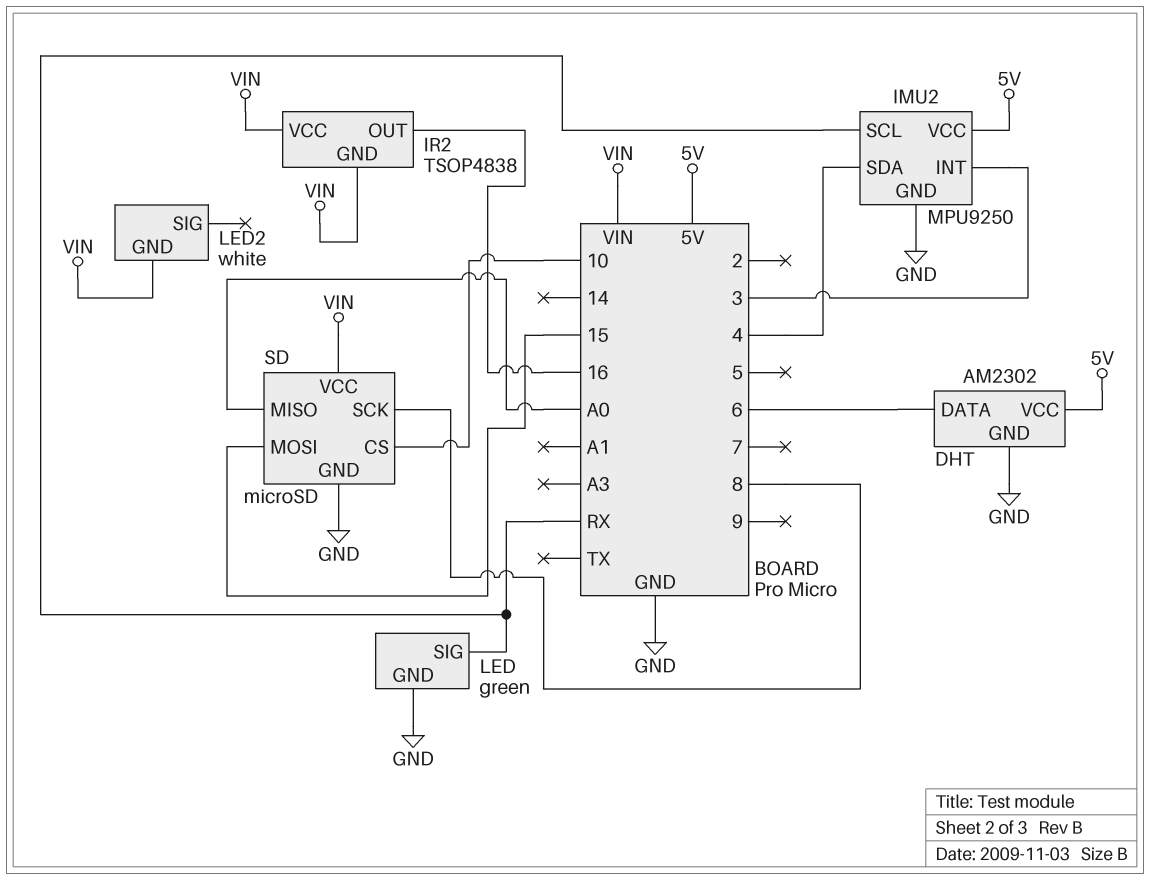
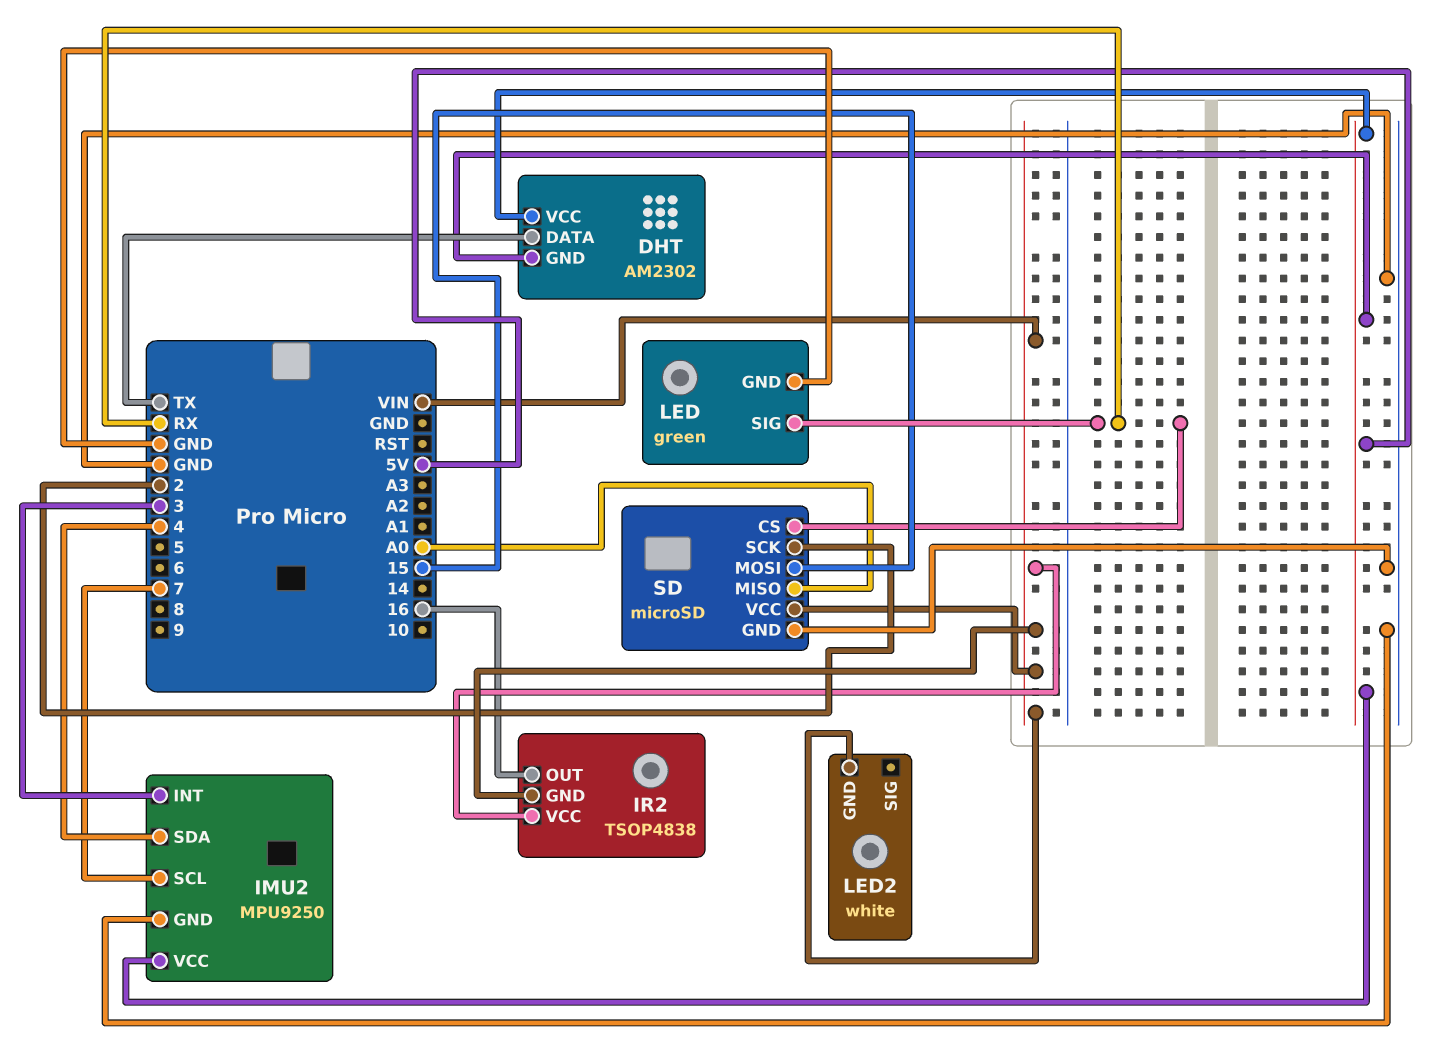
DHT pin DATA: 6 -> TX
DHT pin GND: GND -> 5V
IMU2 pin SCL: RX -> 7
SD pin CS: 10 -> RX
SD pin SCK: 8 -> 2

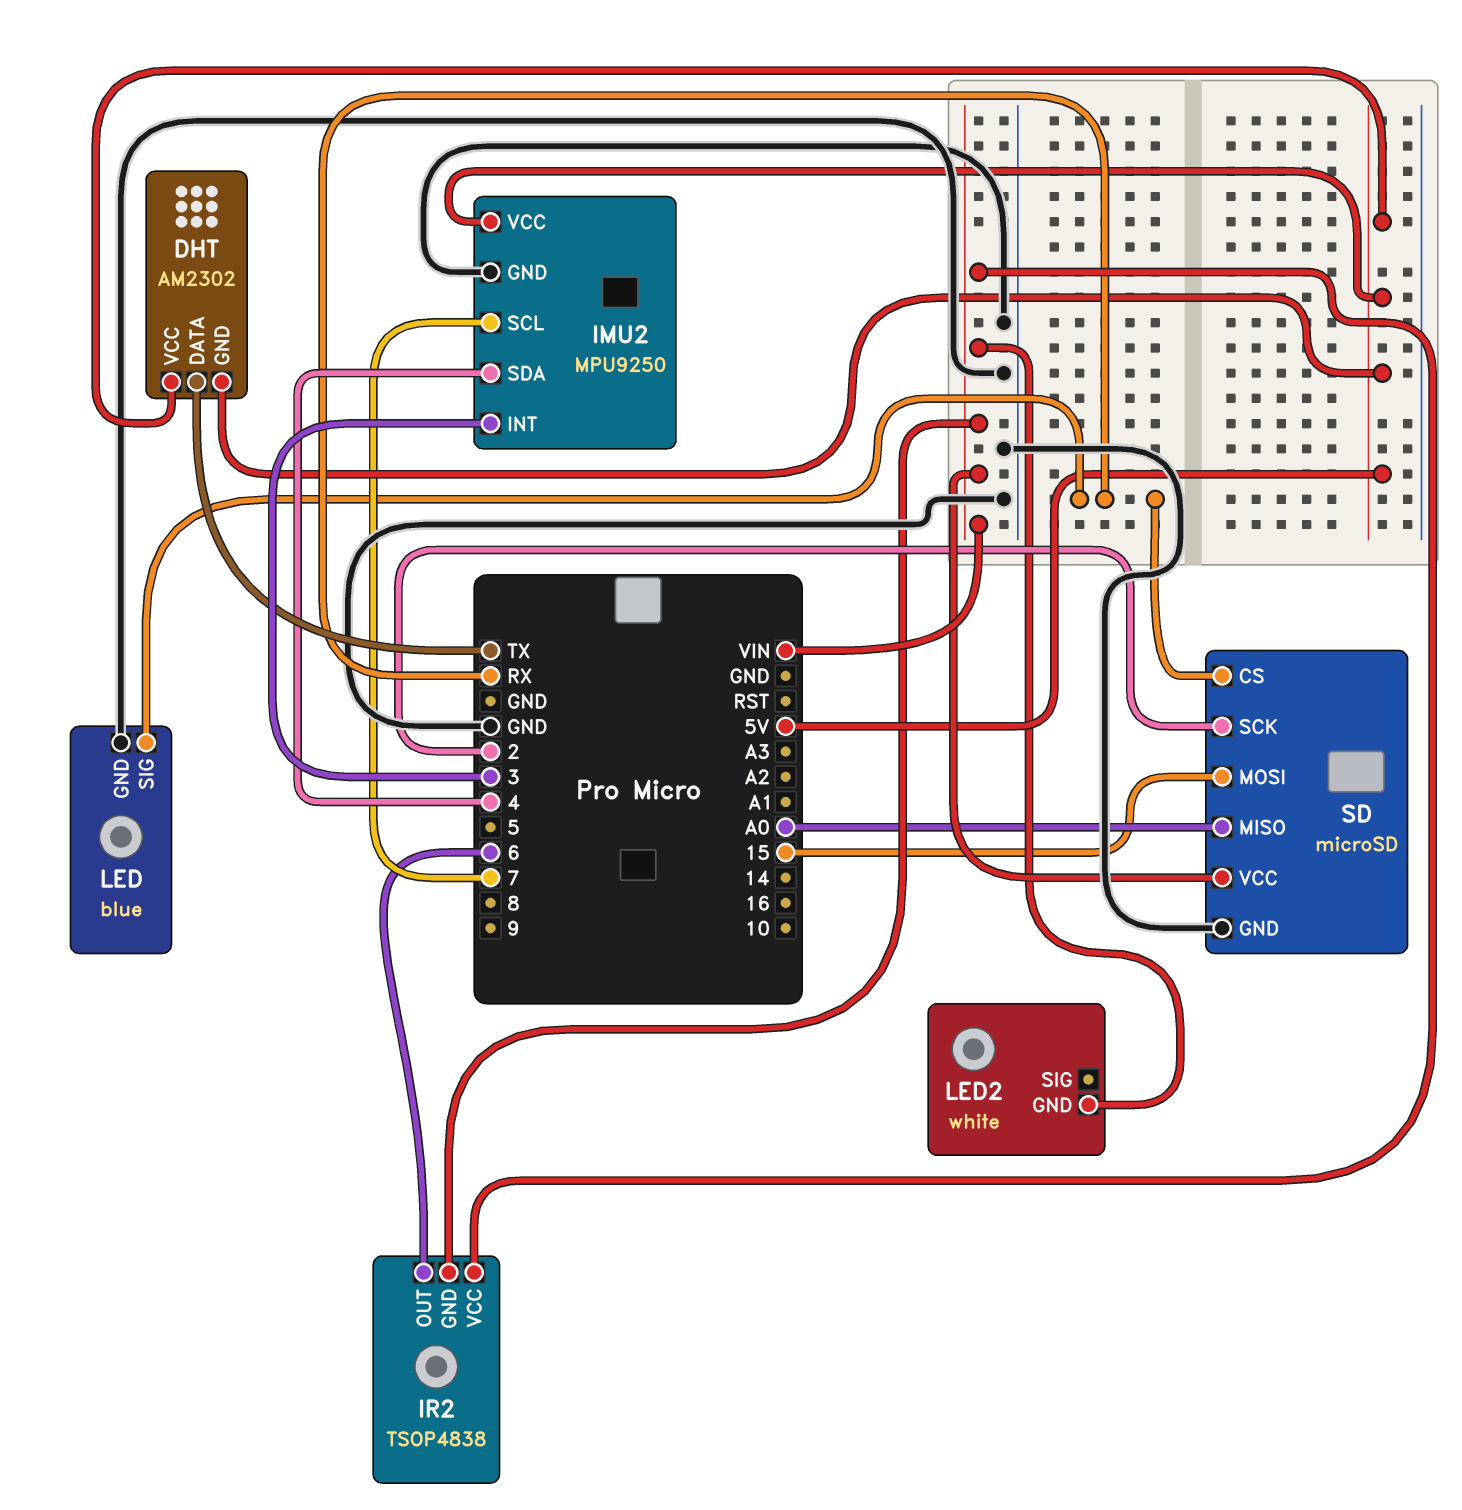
IR2 pin OUT: 16 -> 6
LED: green -> blue

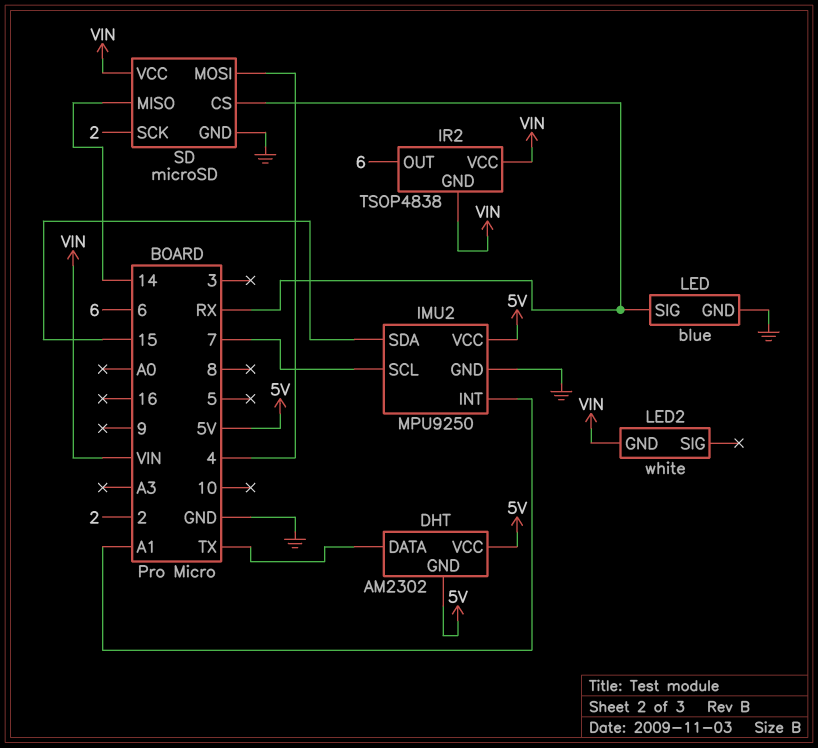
IMU2 pin INT: 3 -> A1
IMU2 pin SDA: 4 -> 15
SD pin MISO: A0 -> 14
SD pin MOSI: 15 -> 4

